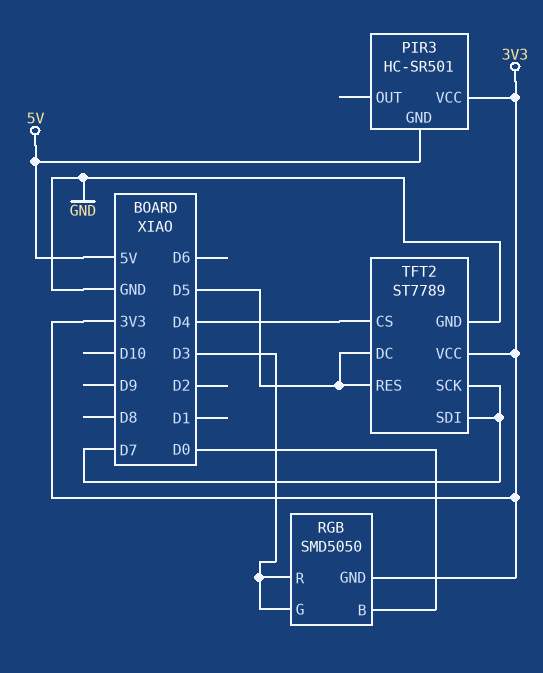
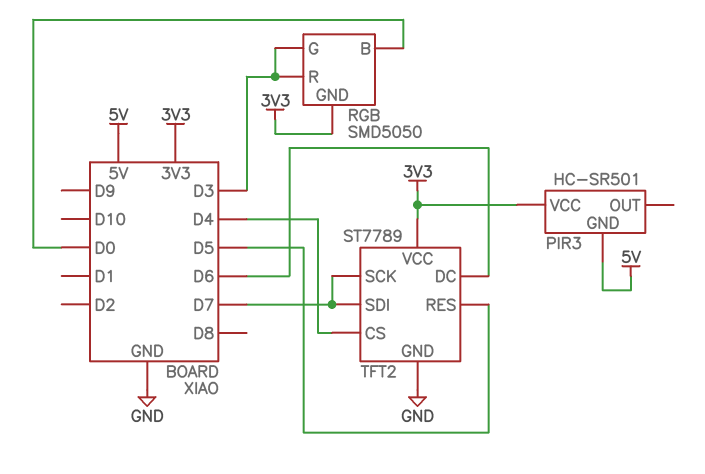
TFT2 pin DC: D5 -> D6

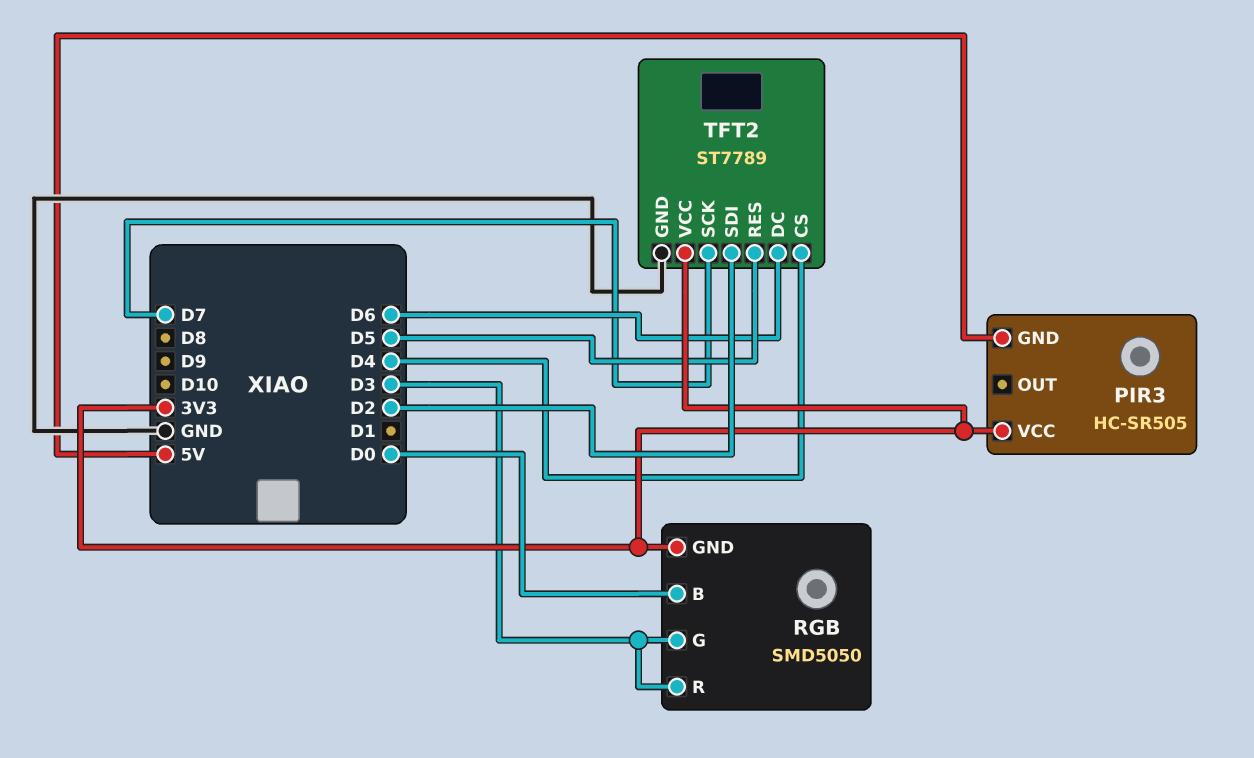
PIR3: HC-SR501 -> HC-SR505
TFT2 pin SDI: D7 -> D2

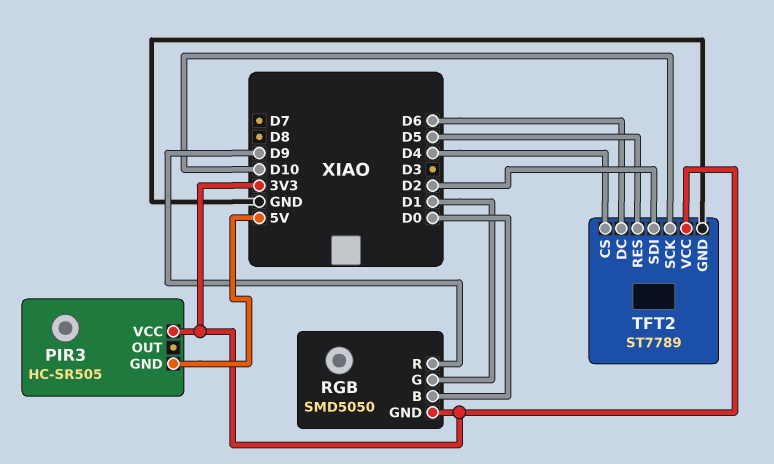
RGB pin G: D3 -> D1
RGB pin R: D3 -> D9
TFT2 pin SCK: D7 -> D10

